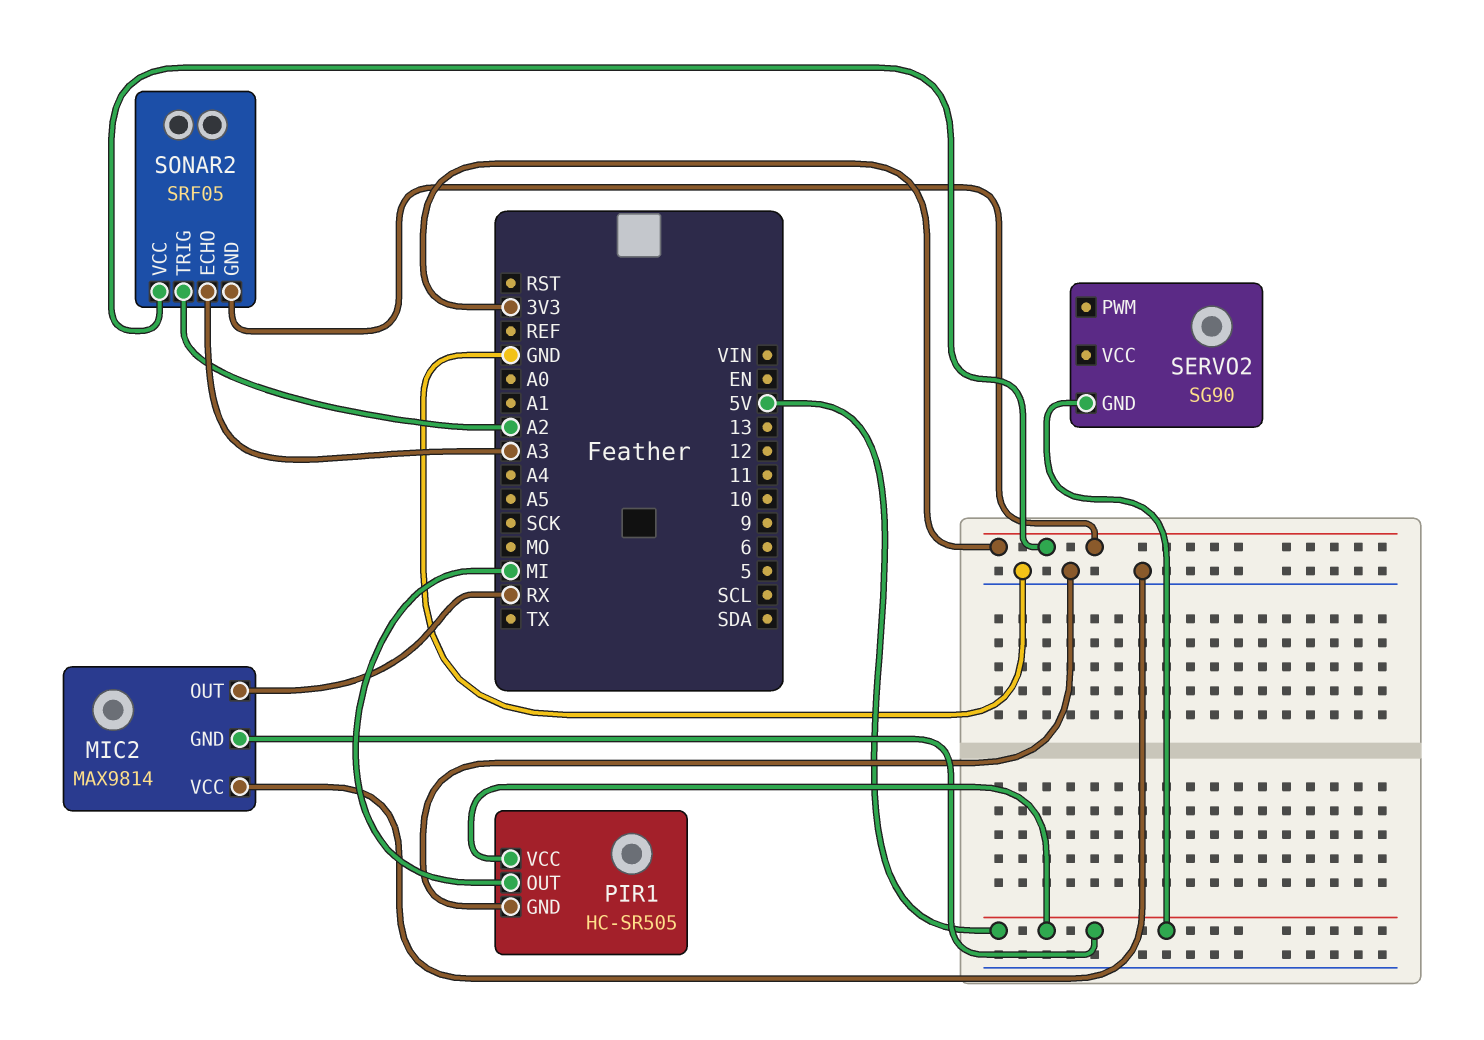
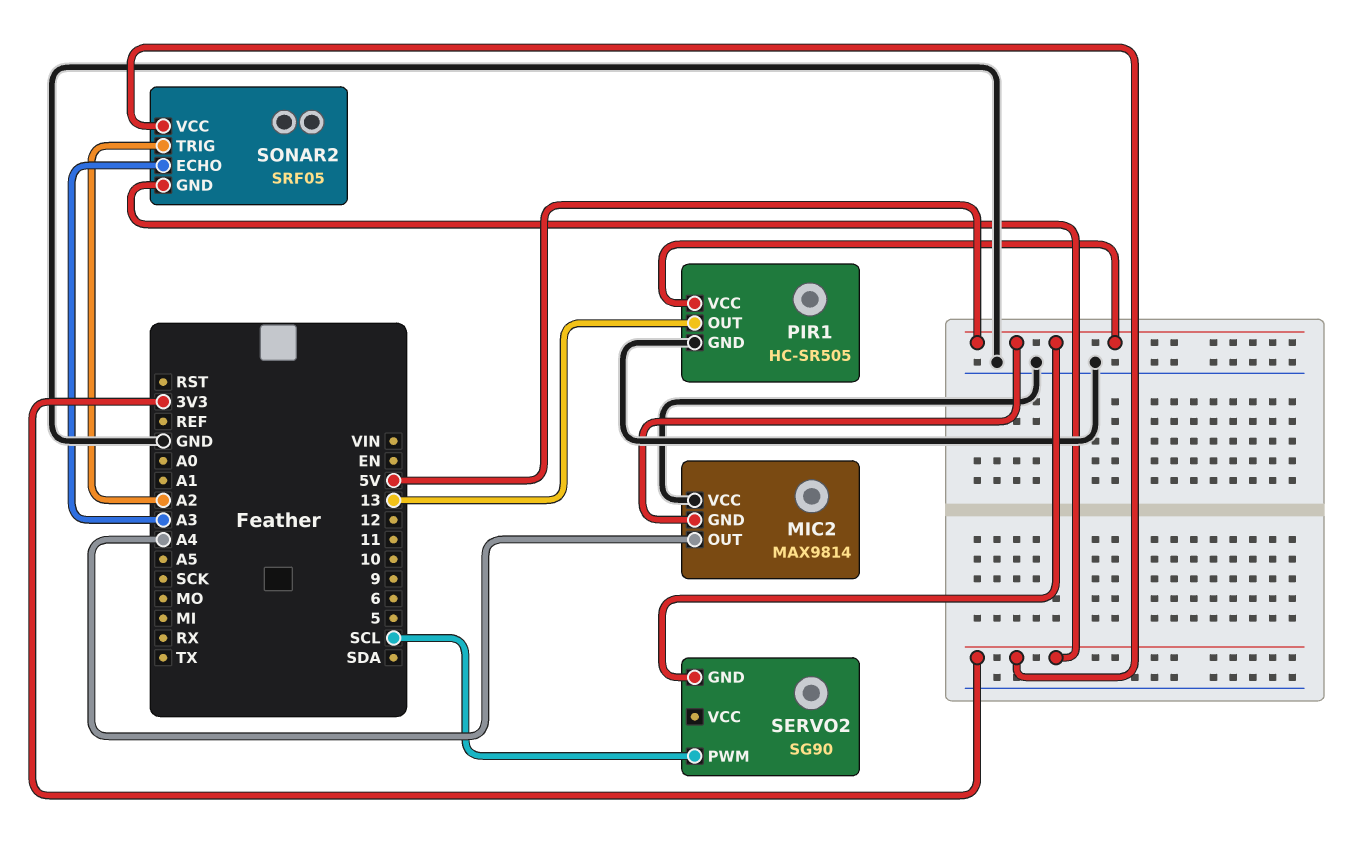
MIC2 pin OUT: RX -> A4
PIR1 pin OUT: MI -> 13
SERVO2 pin PWM: none -> SCL

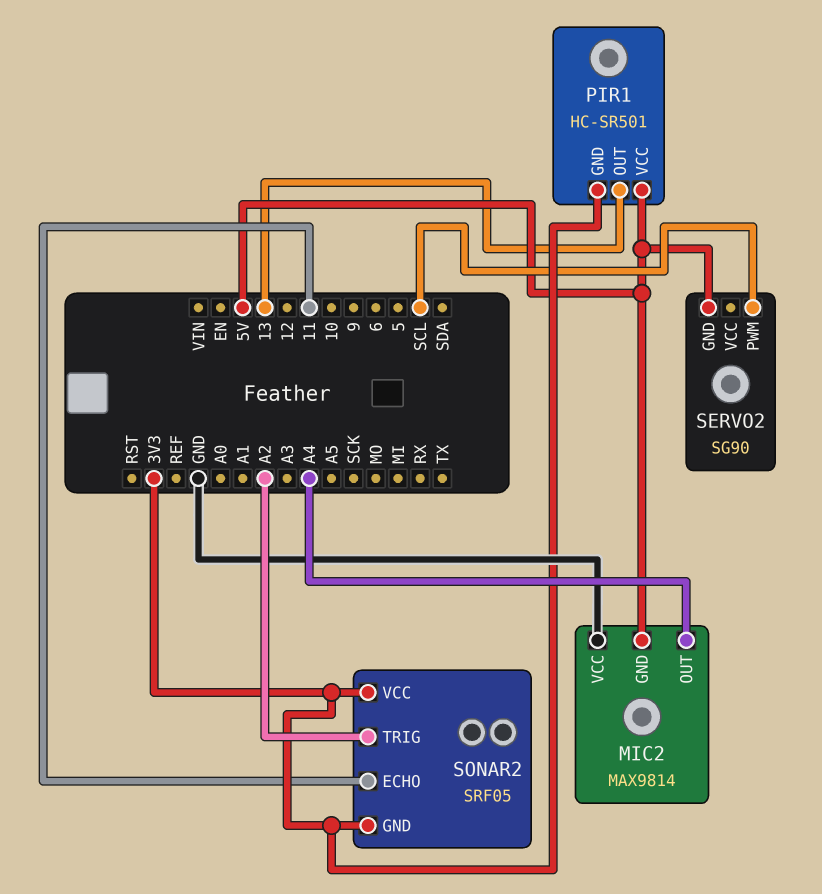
PIR1: HC-SR505 -> HC-SR501
PIR1 pin GND: GND -> 3V3
SONAR2 pin ECHO: A3 -> 11

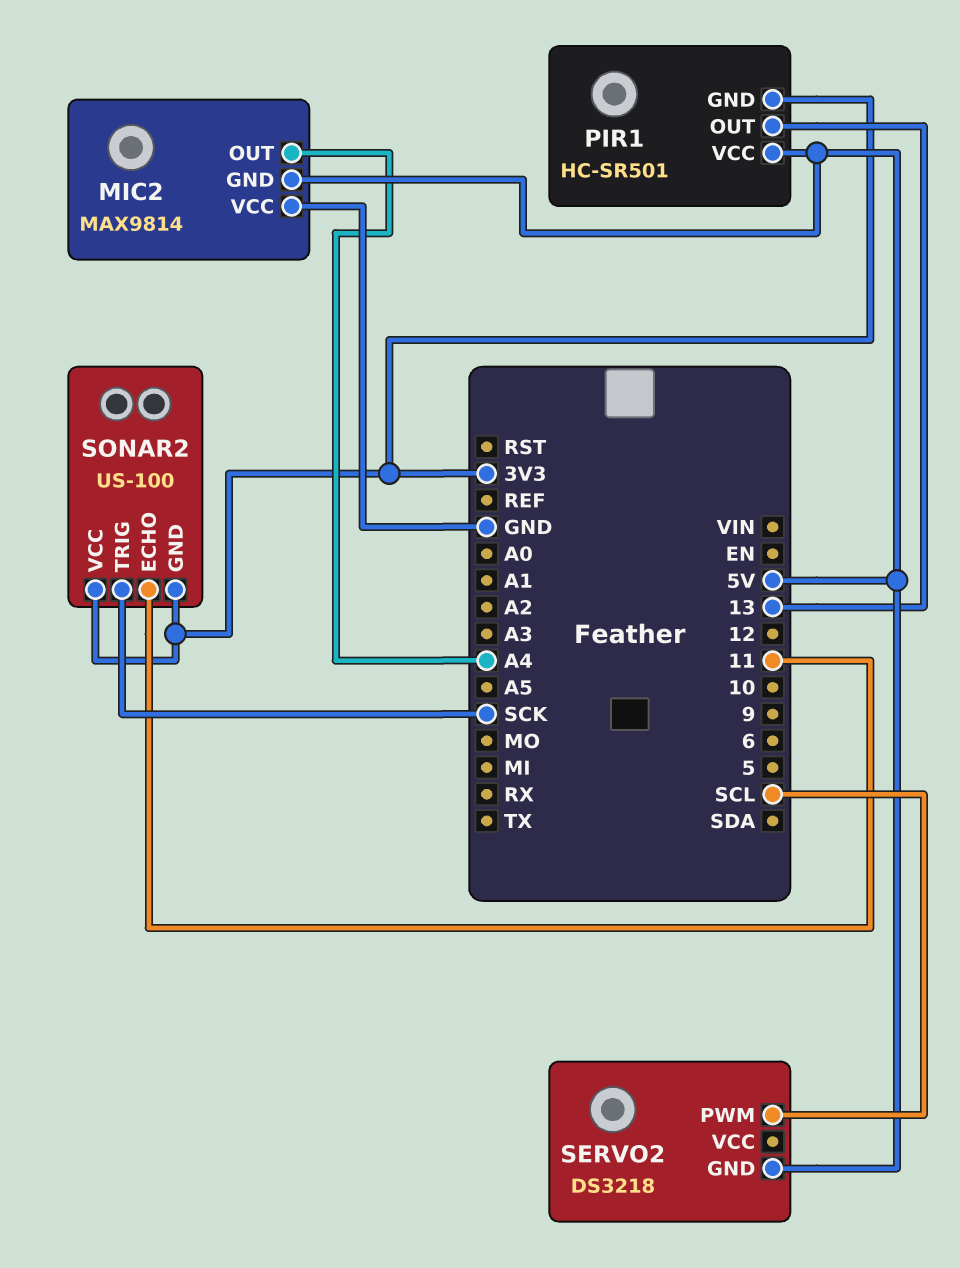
SERVO2: SG90 -> DS3218
SONAR2: SRF05 -> US-100
SONAR2 pin TRIG: A2 -> SCK

